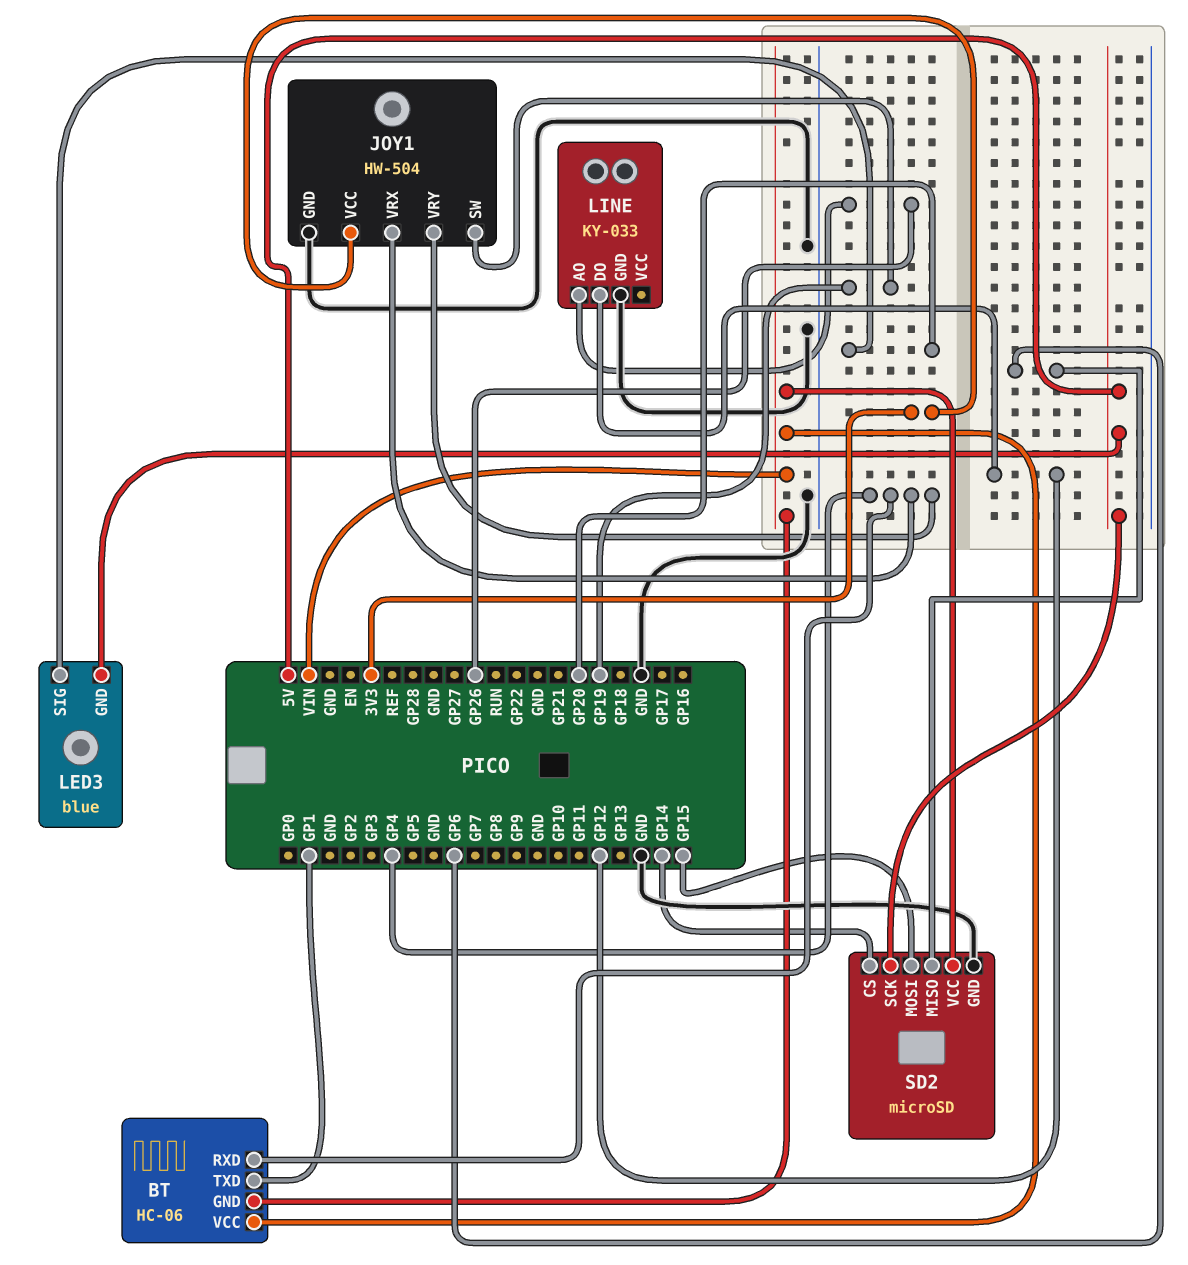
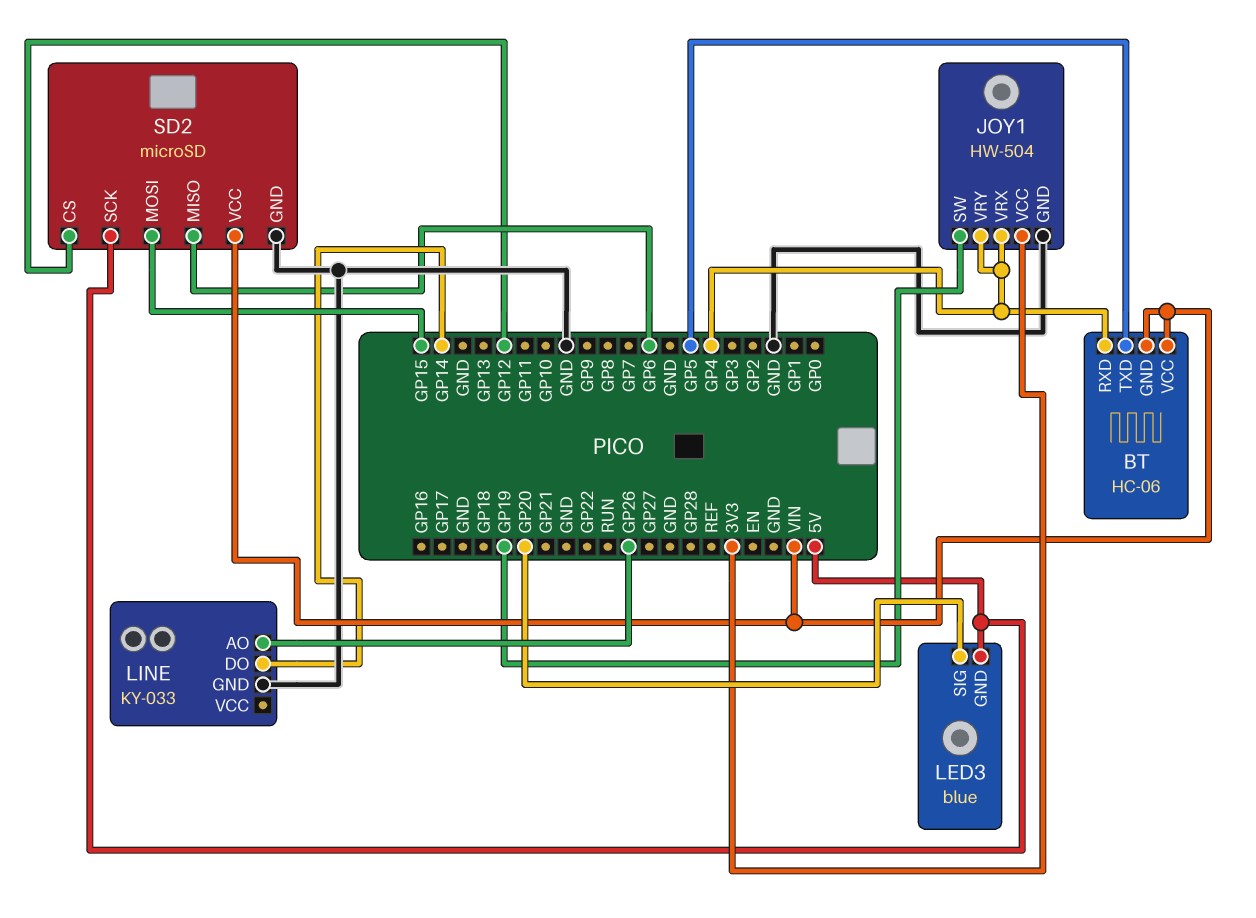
BT pin TXD: GP1 -> GP5
LINE pin DO: GP12 -> GP14
SD2 pin CS: GP14 -> GP12

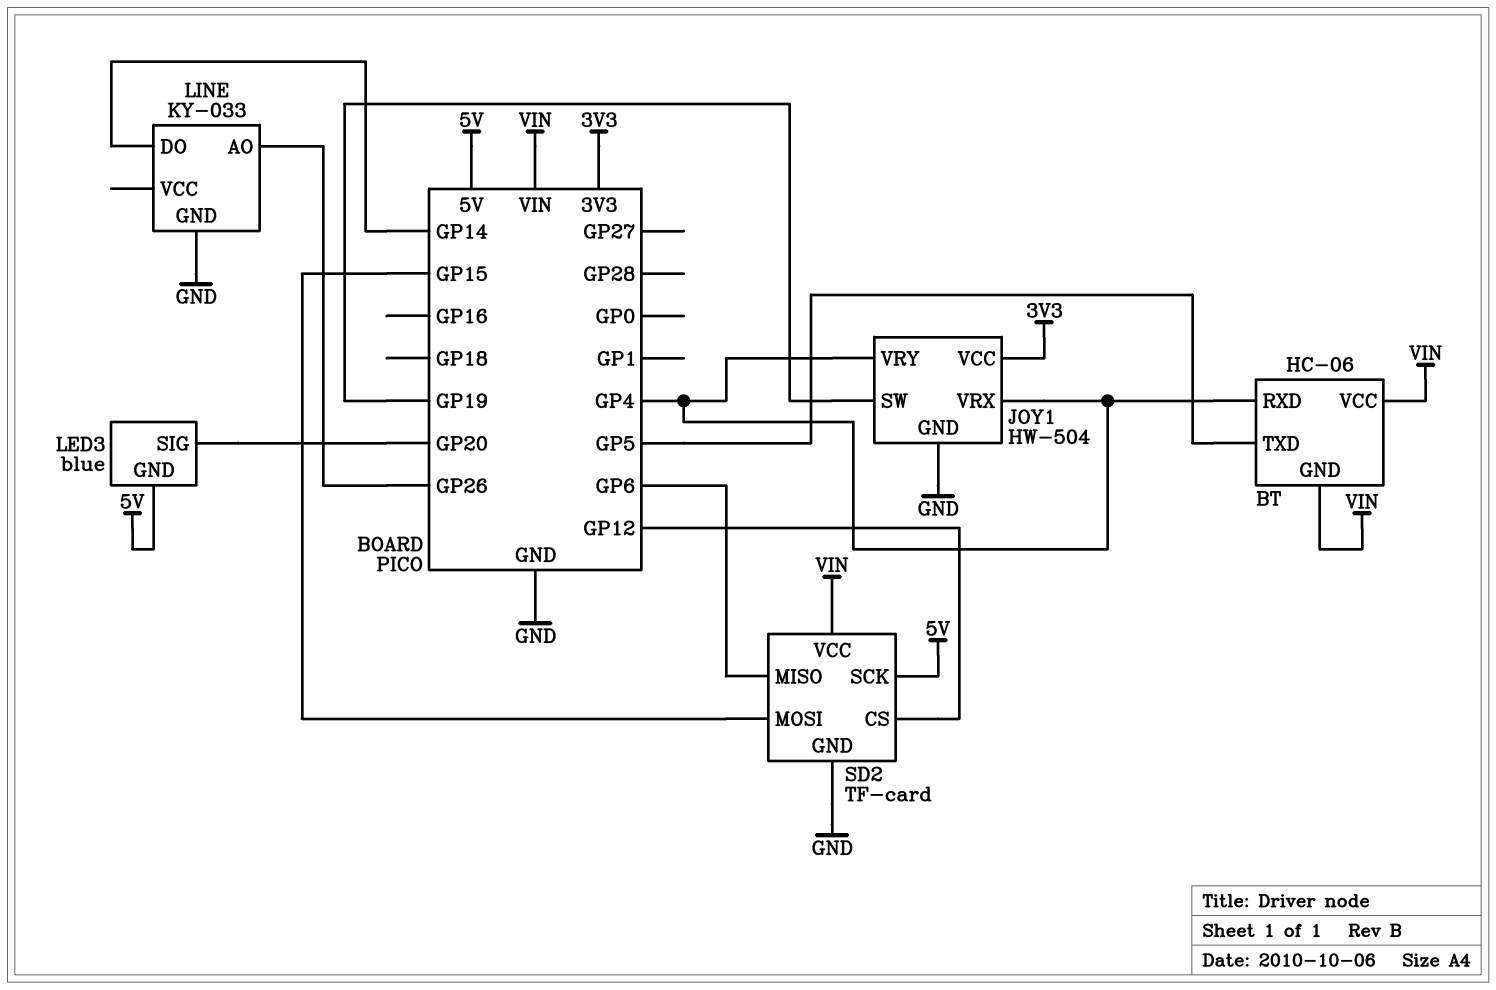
SD2: microSD -> TF-card

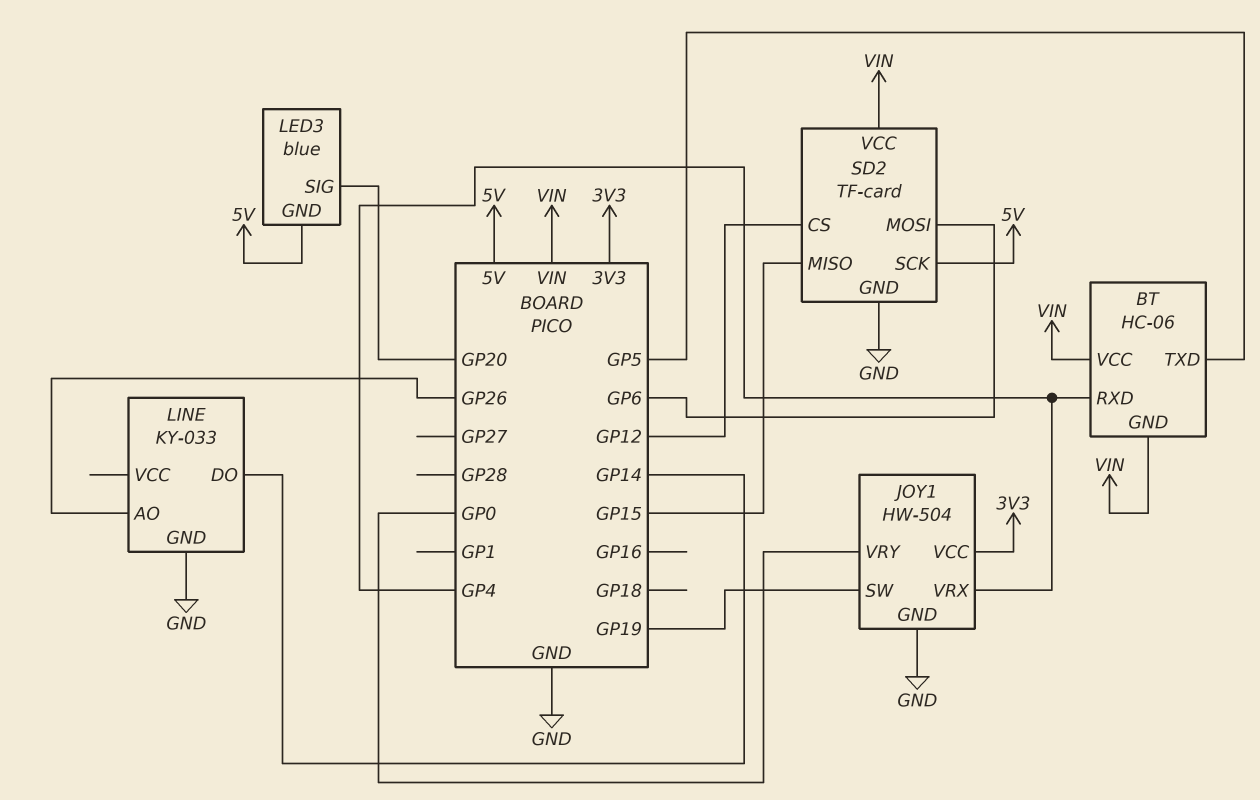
JOY1 pin VRY: GP4 -> GP0
SD2 pin MISO: GP6 -> GP15
SD2 pin MOSI: GP15 -> GP6

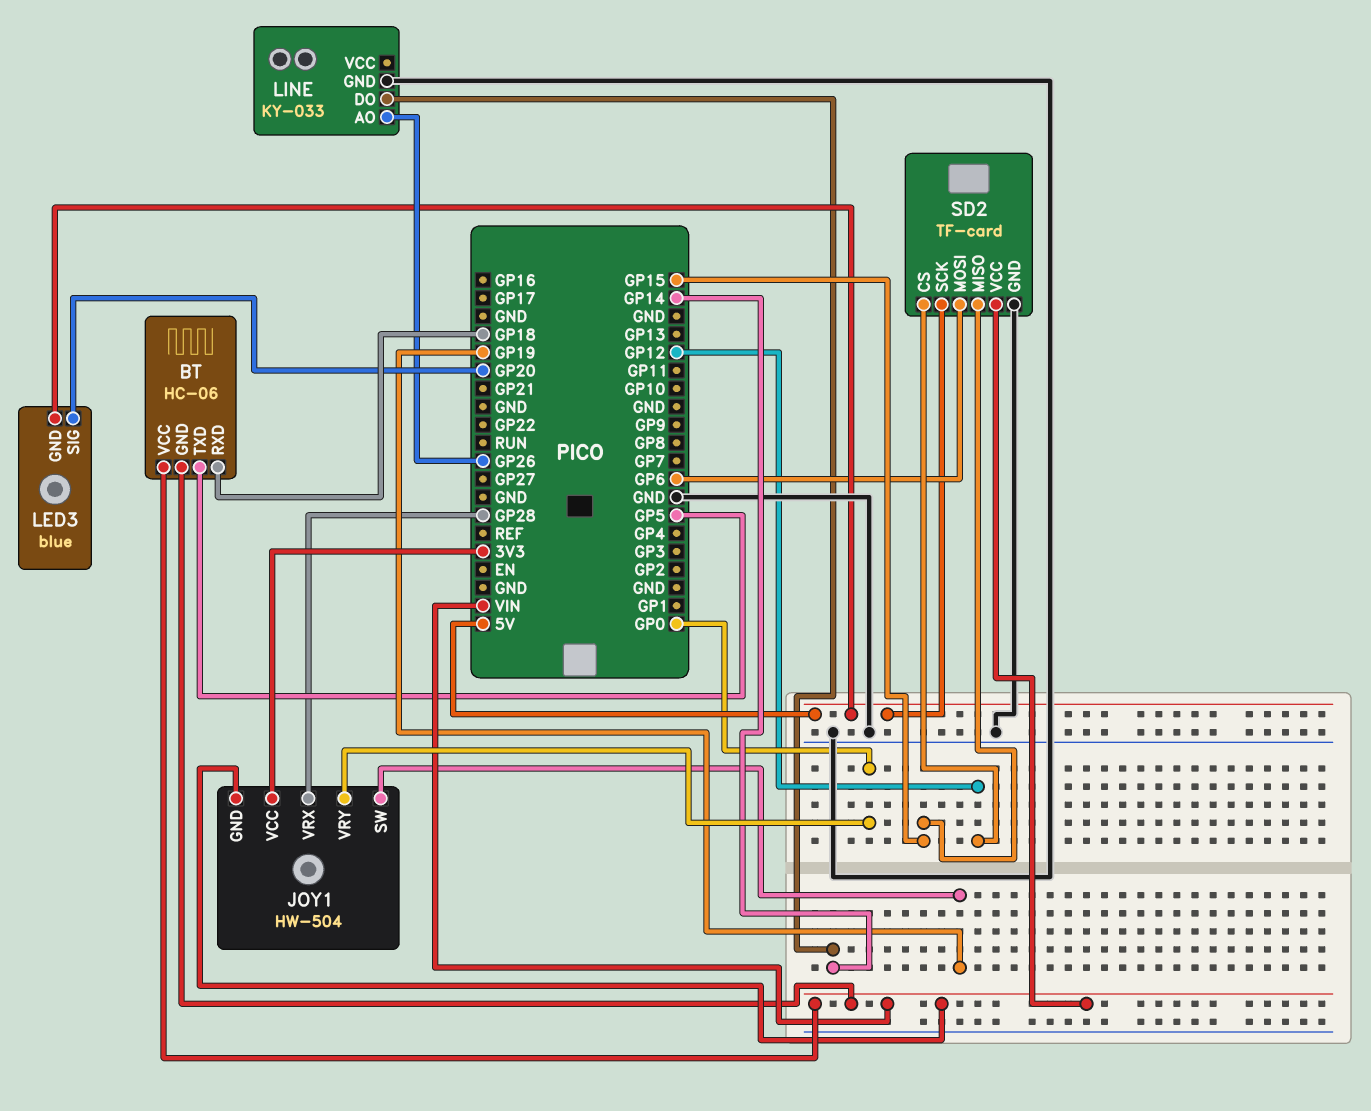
BT pin RXD: GP4 -> GP18
JOY1 pin GND: GND -> VIN
JOY1 pin VRX: GP4 -> GP28

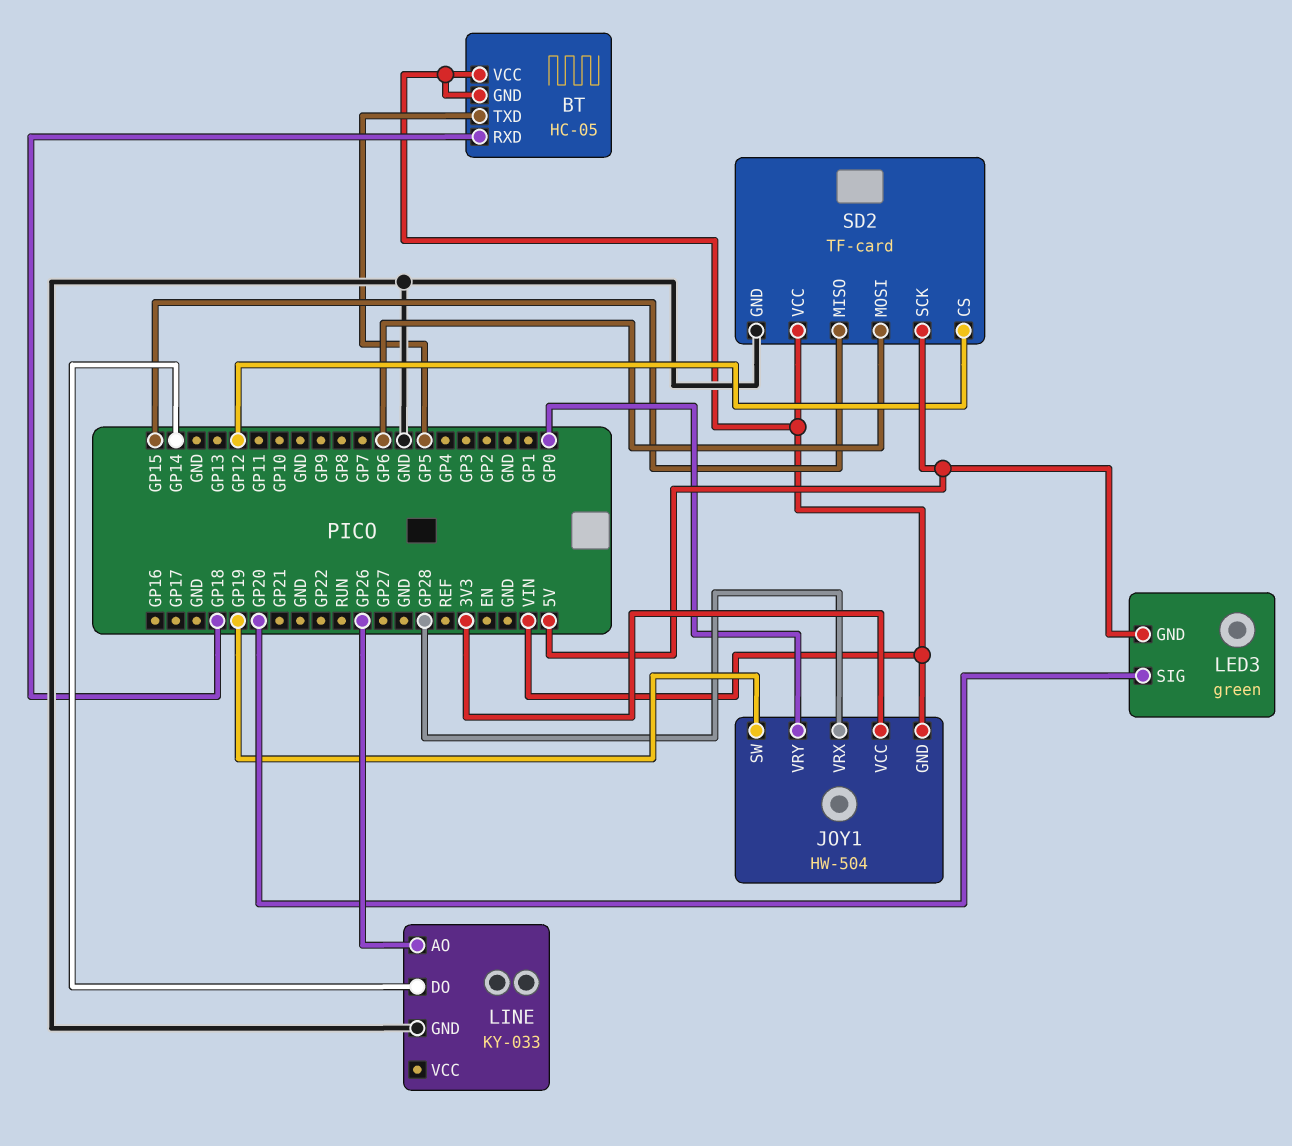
BT: HC-06 -> HC-05
LED3: blue -> green

